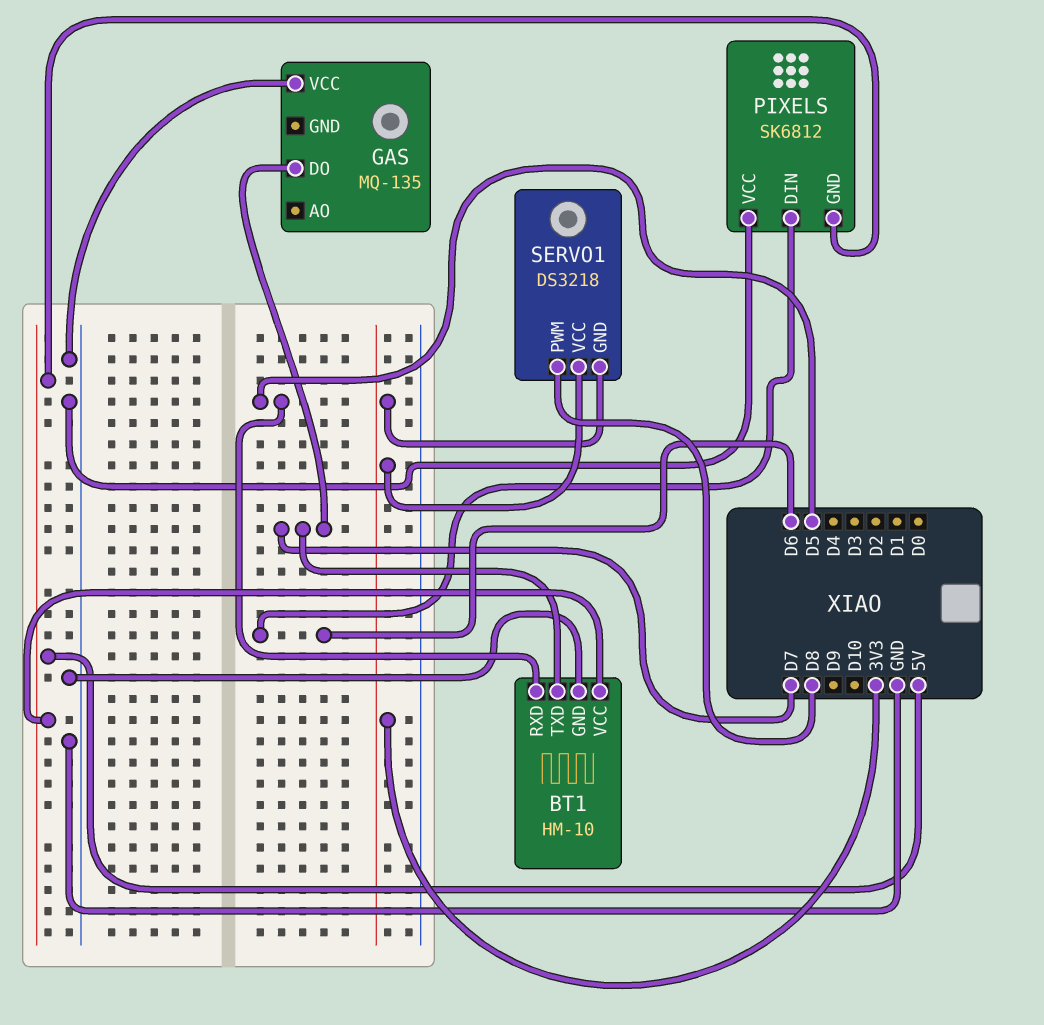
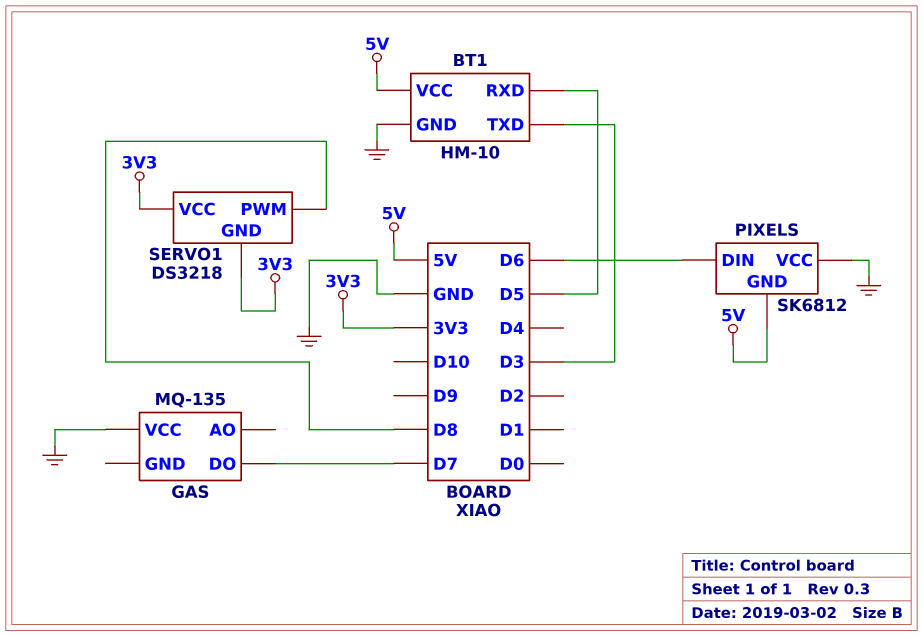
BT1 pin TXD: D7 -> D3

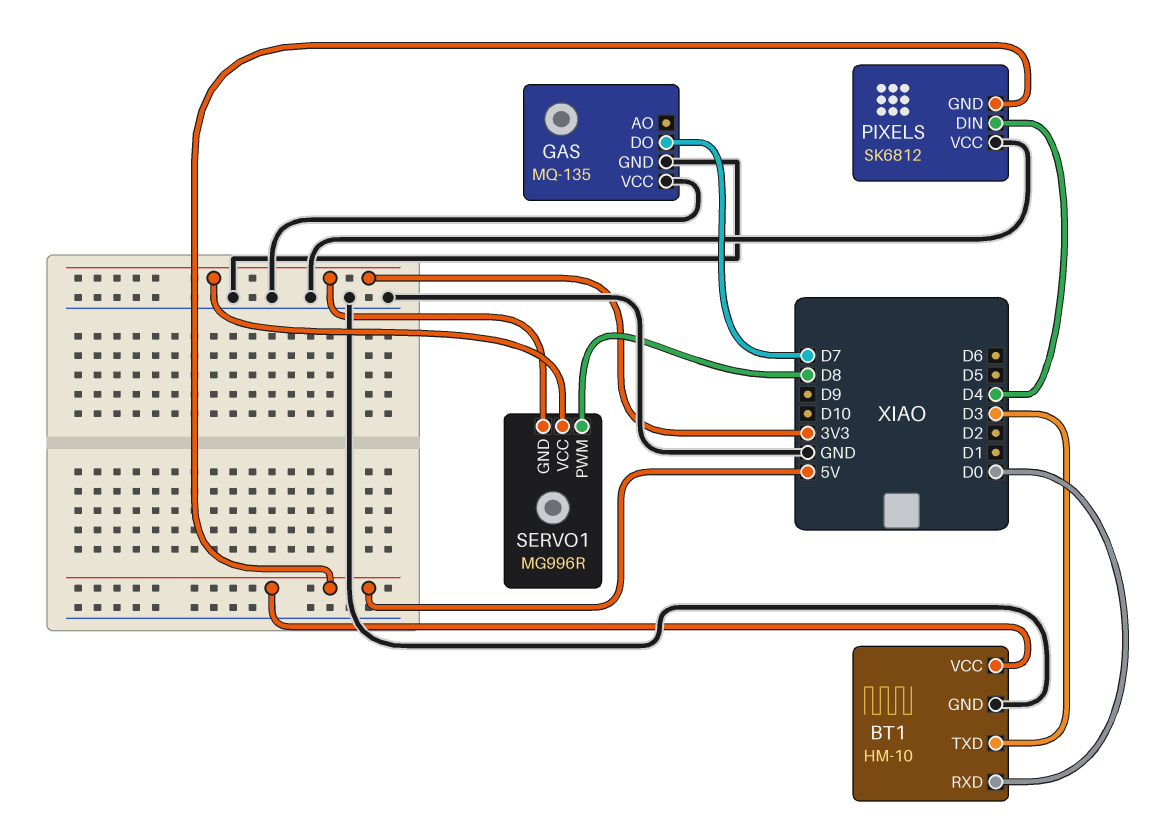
BT1 pin RXD: D5 -> D0
GAS pin GND: none -> GND
PIXELS pin DIN: D6 -> D4
SERVO1: DS3218 -> MG996R

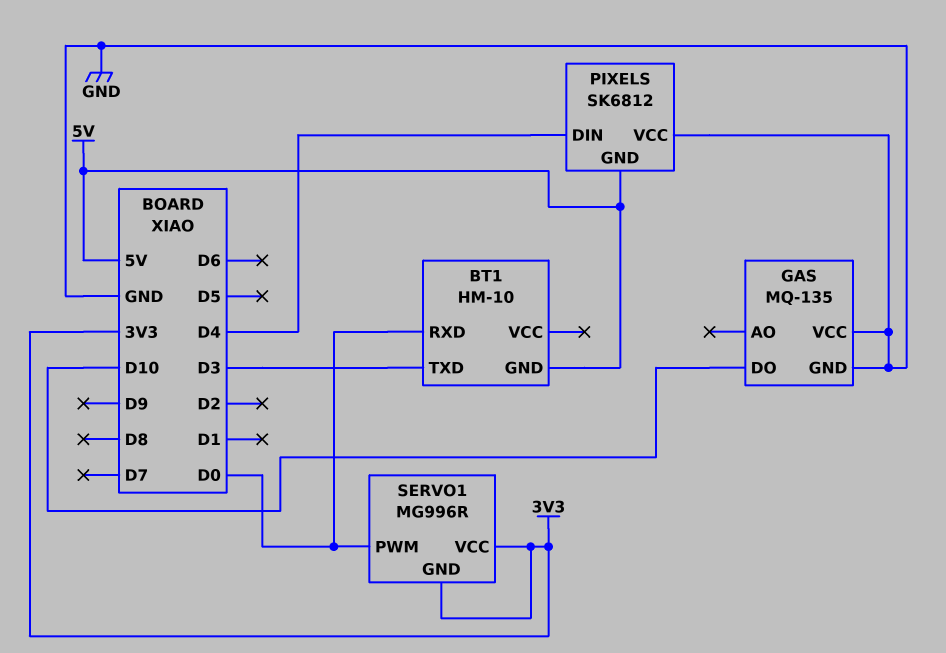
BT1 pin GND: GND -> 5V
BT1 pin VCC: 5V -> none
GAS pin DO: D7 -> D10
SERVO1 pin PWM: D8 -> D0

